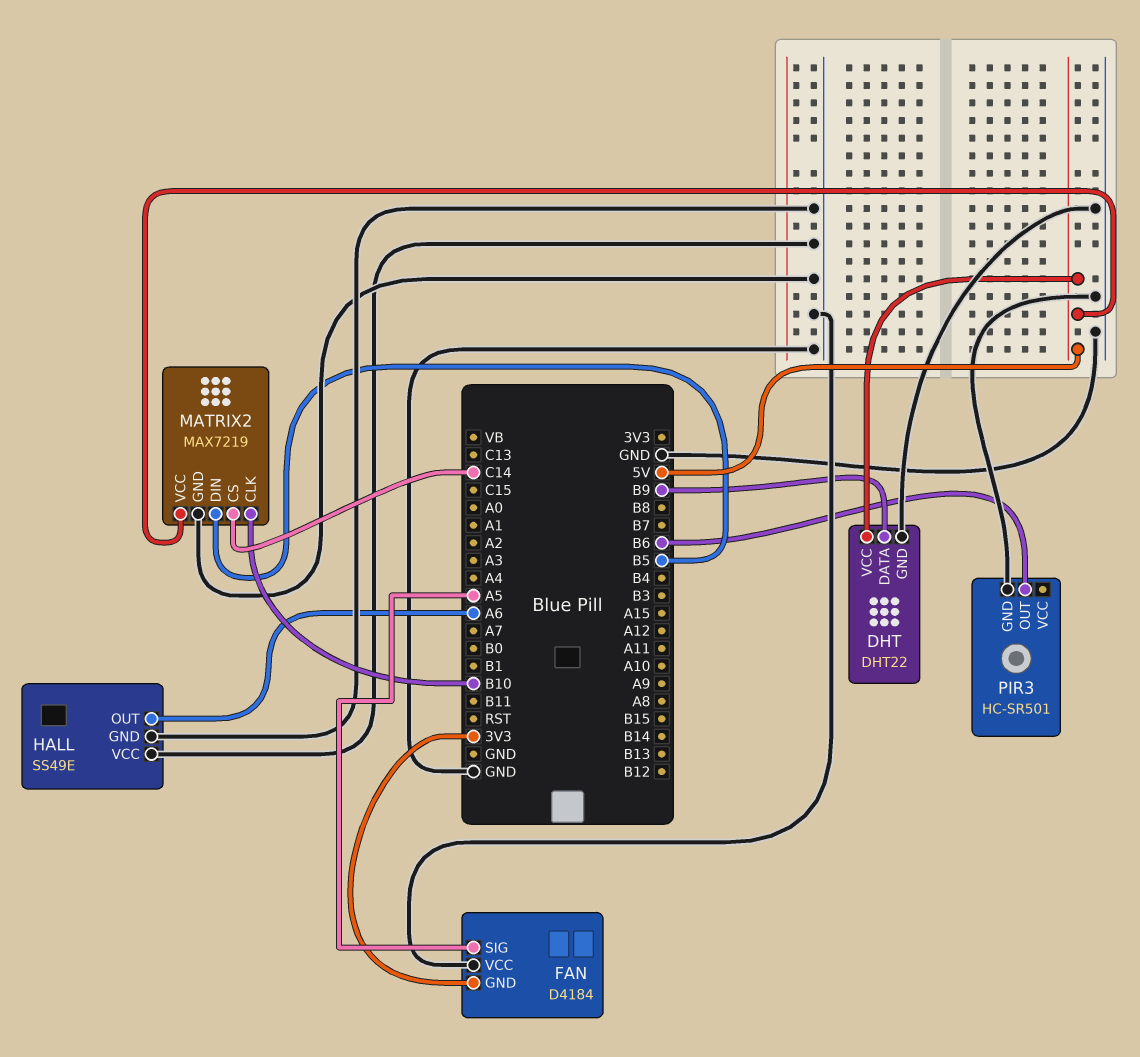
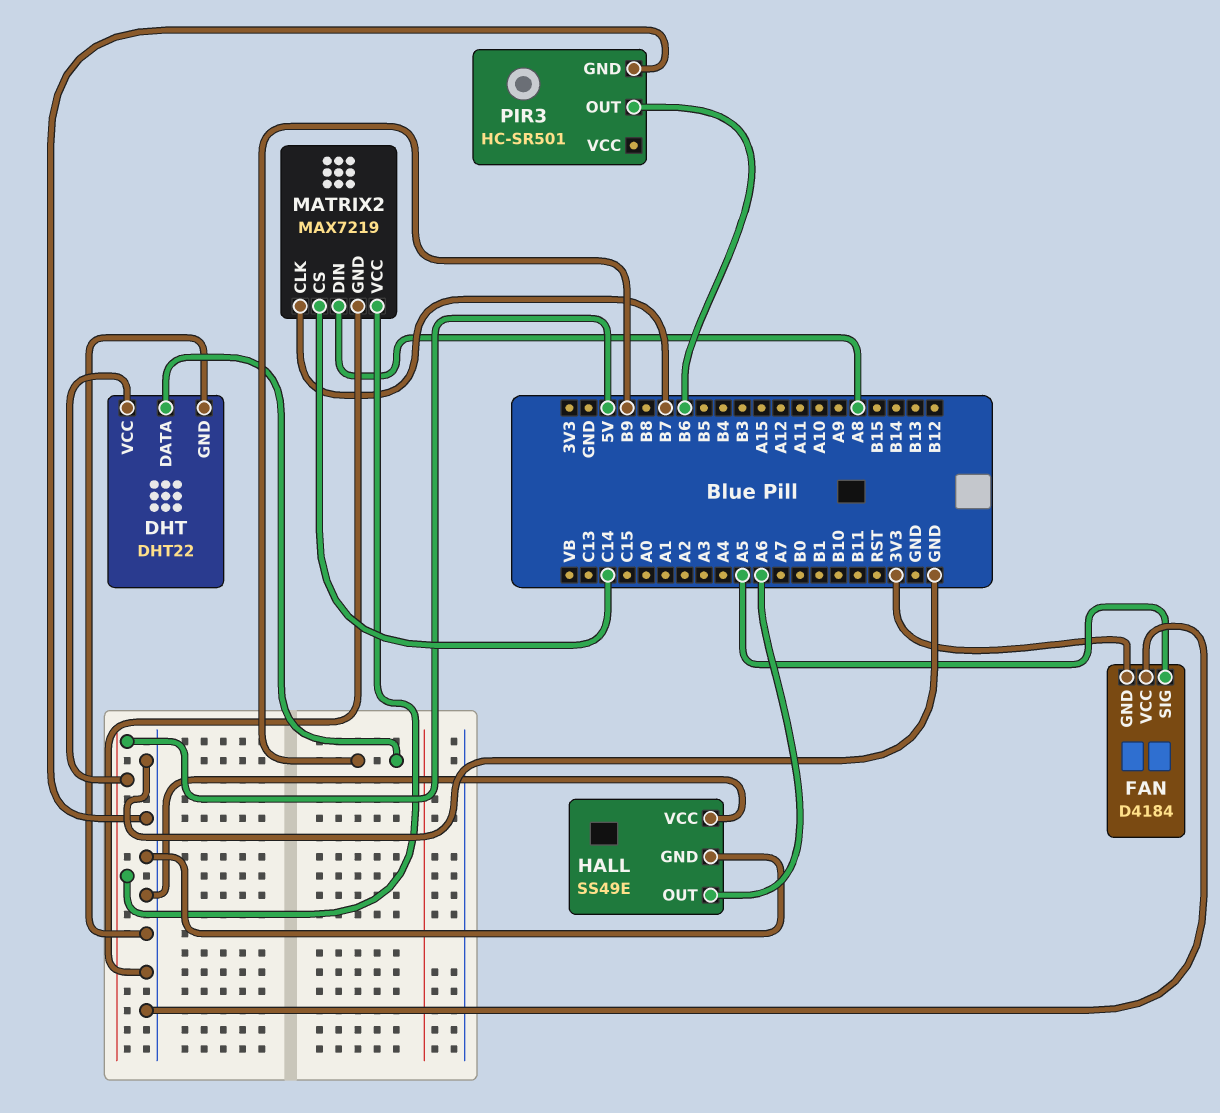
MATRIX2 pin CLK: B10 -> B7
MATRIX2 pin DIN: B5 -> A8

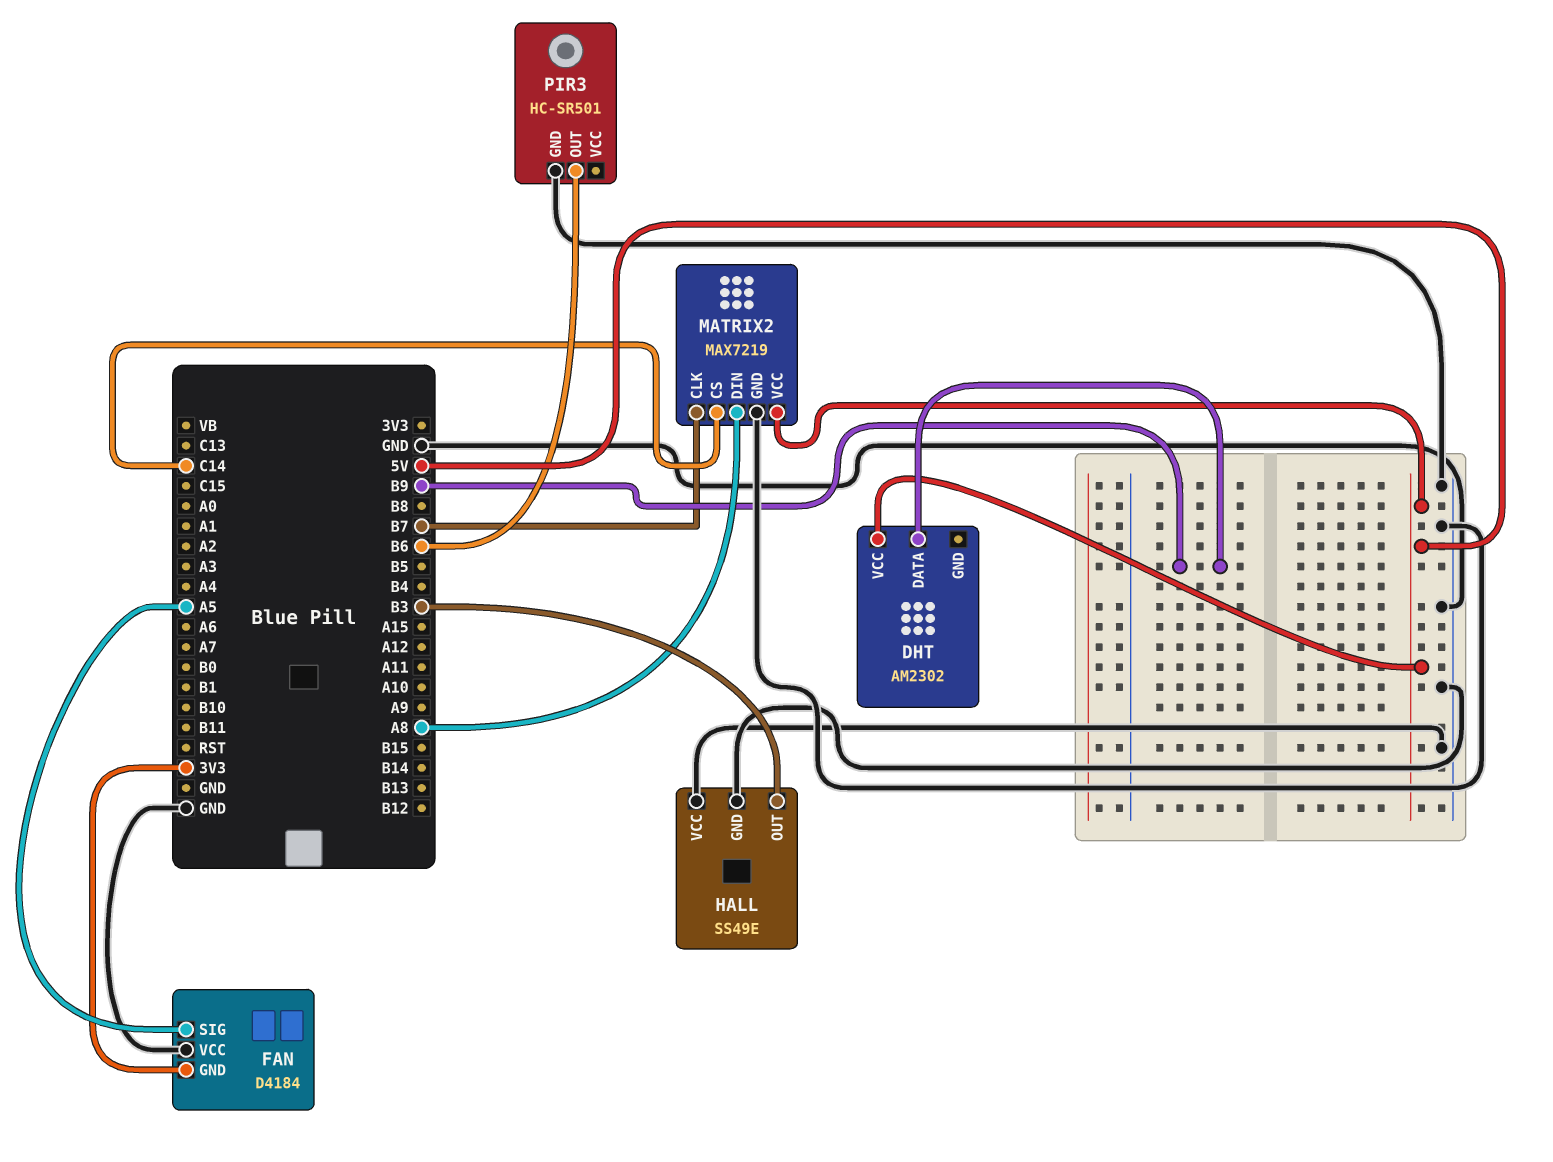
DHT: DHT22 -> AM2302
DHT pin GND: GND -> none
HALL pin OUT: A6 -> B3

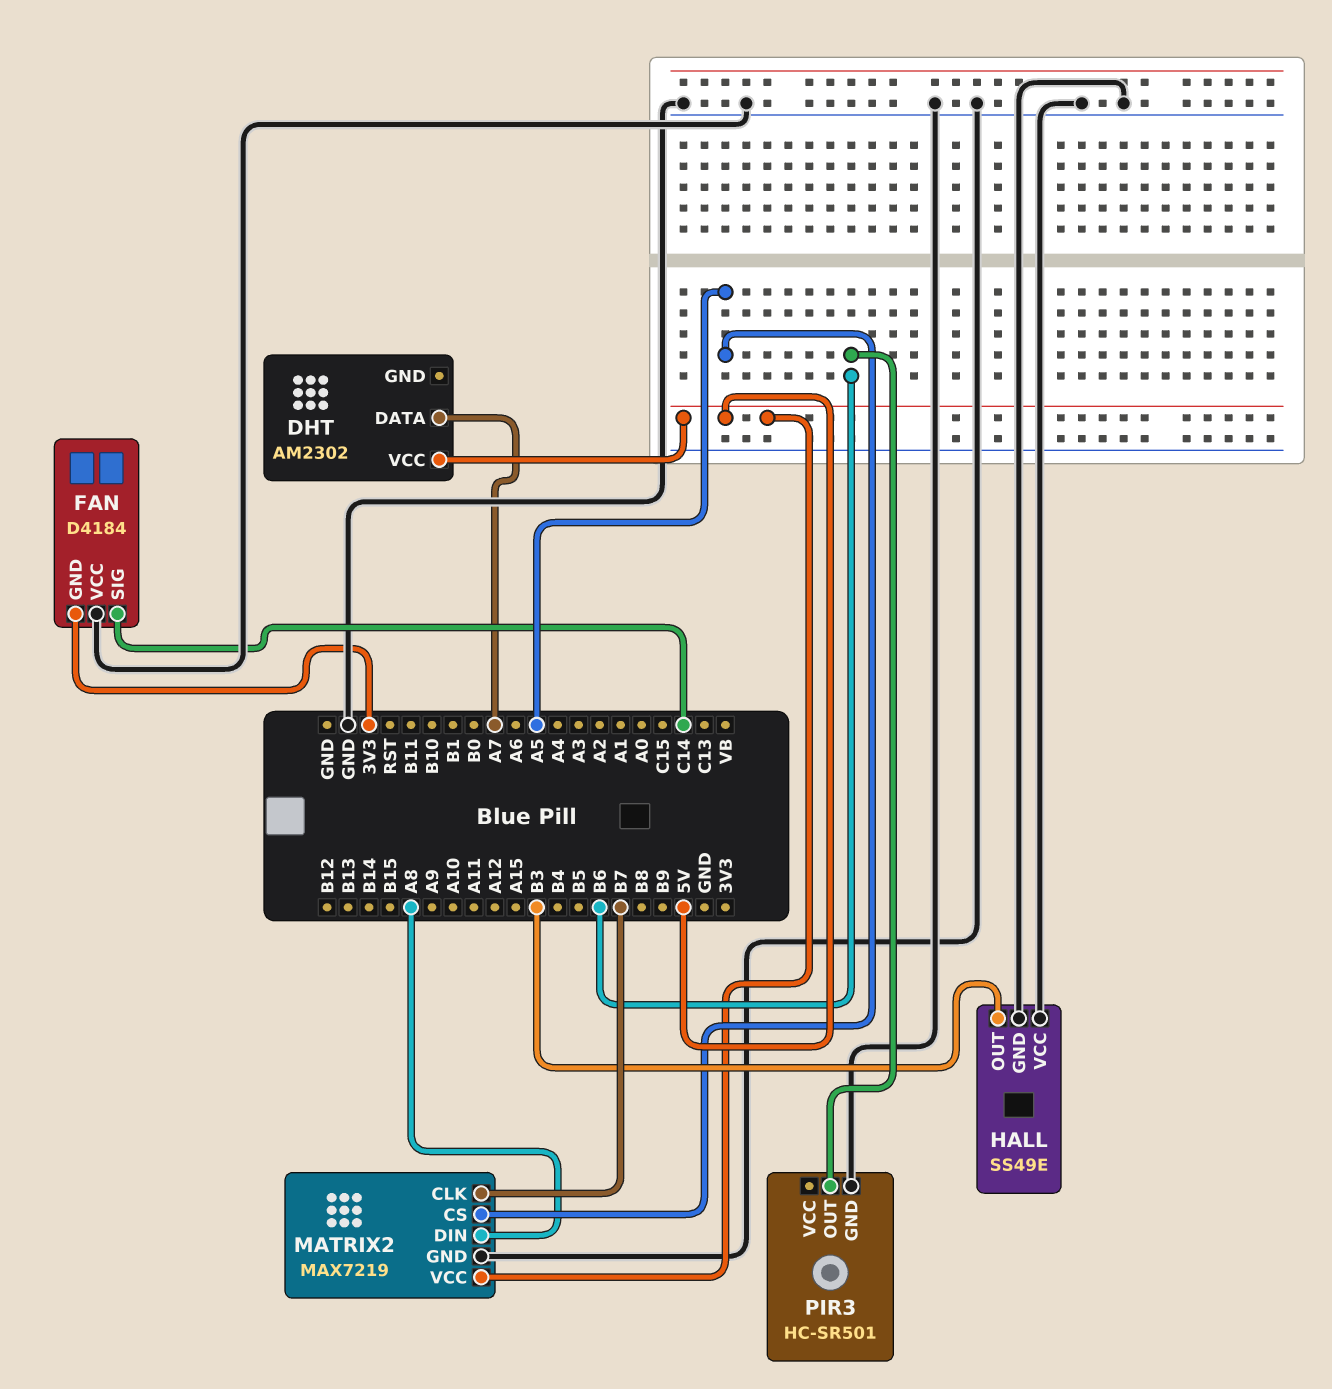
DHT pin DATA: B9 -> A7
FAN pin SIG: A5 -> C14
MATRIX2 pin CS: C14 -> A5

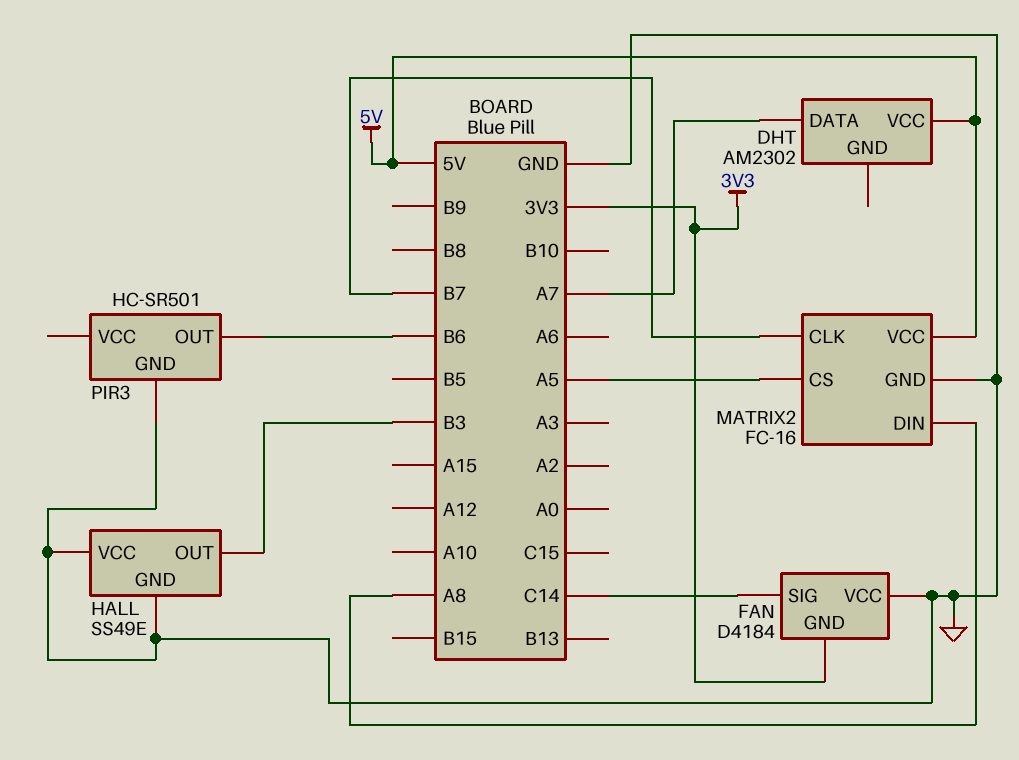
MATRIX2: MAX7219 -> FC-16

